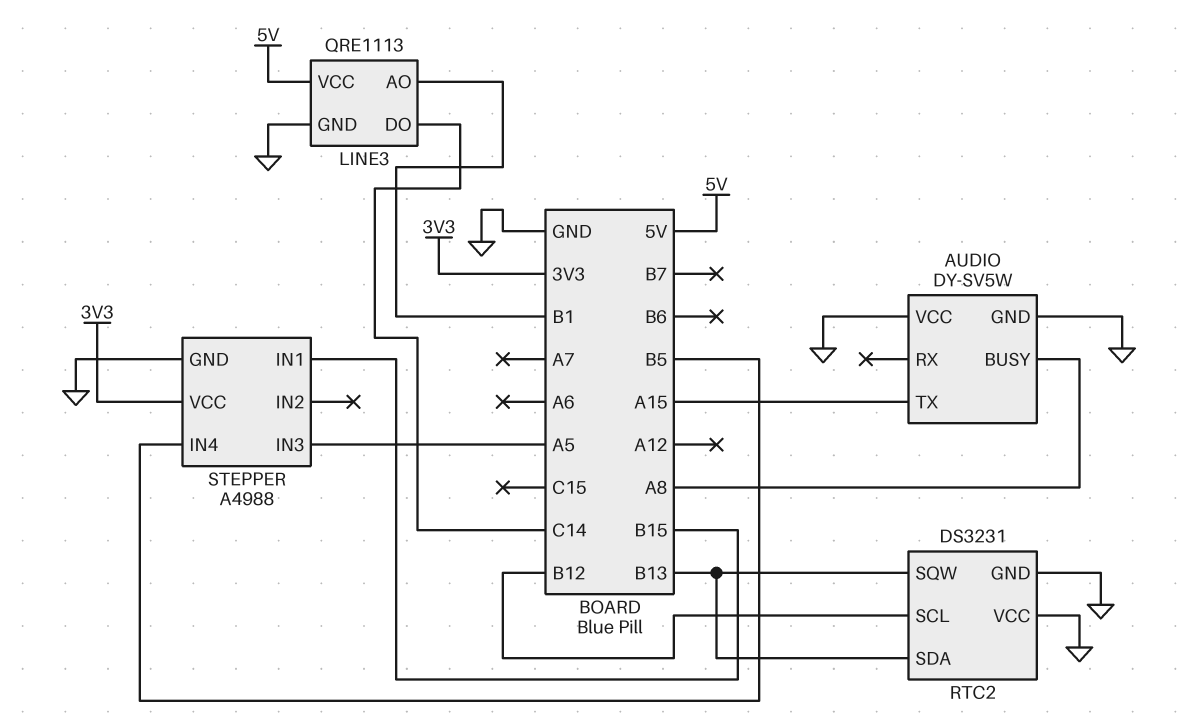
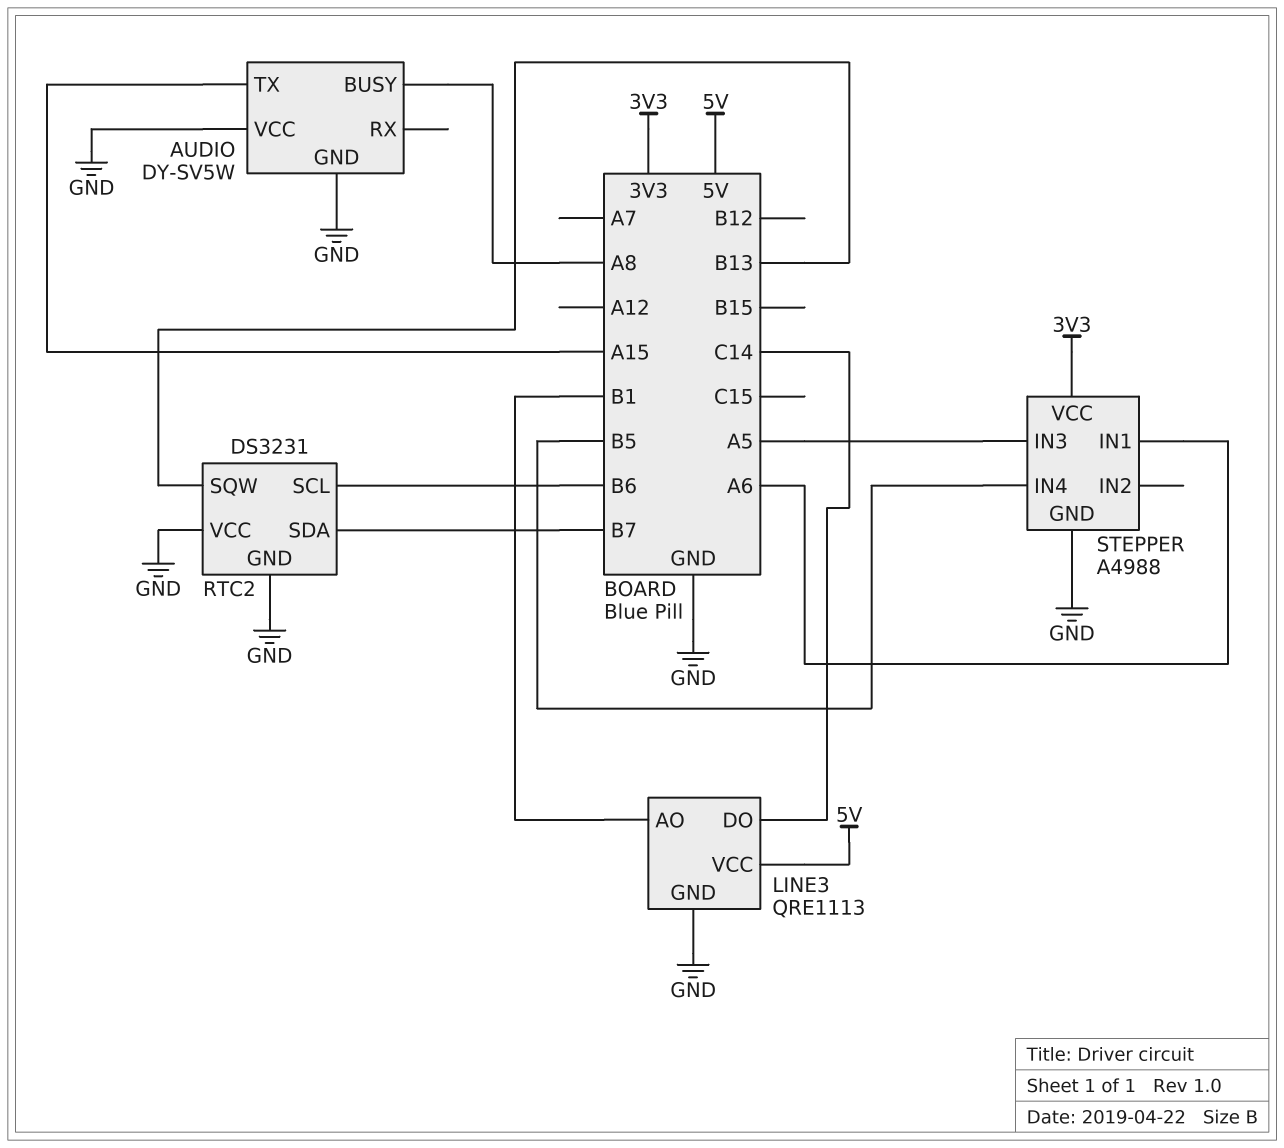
RTC2 pin SCL: B12 -> B6
RTC2 pin SDA: B13 -> B7
STEPPER pin IN1: B15 -> A6

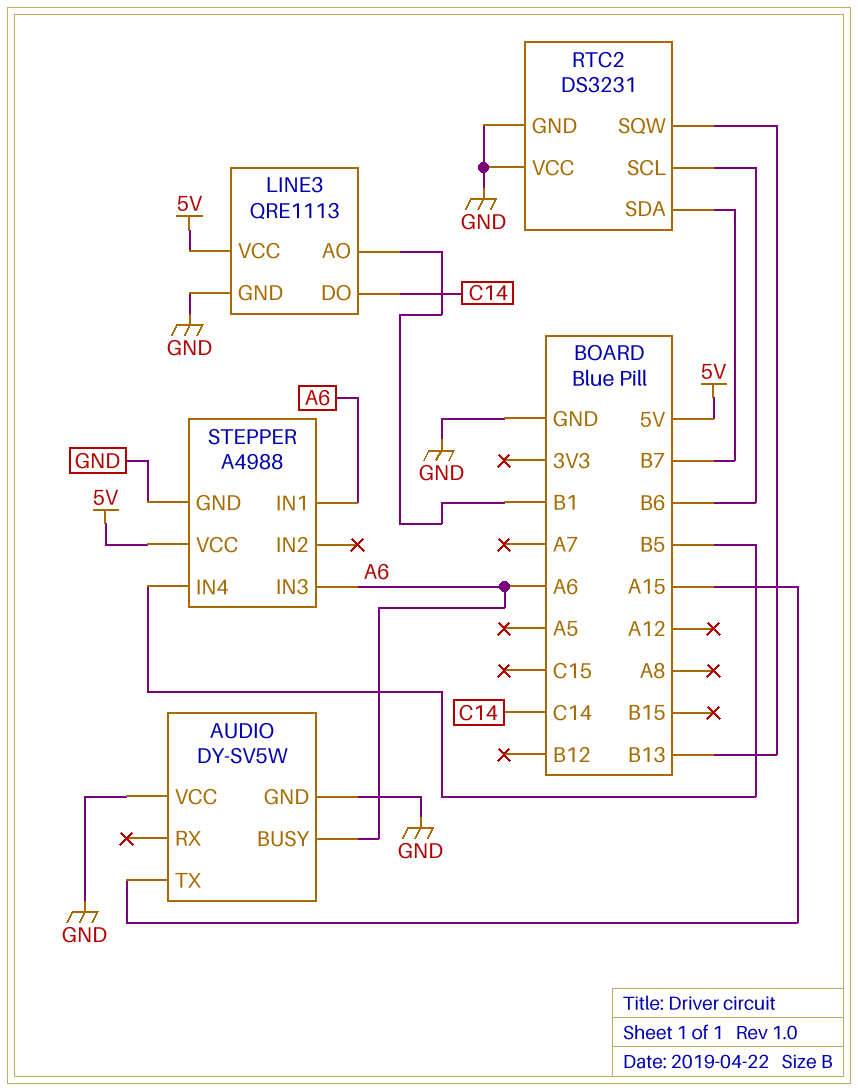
AUDIO pin BUSY: A8 -> A6
STEPPER pin IN3: A5 -> A6
STEPPER pin VCC: 3V3 -> 5V

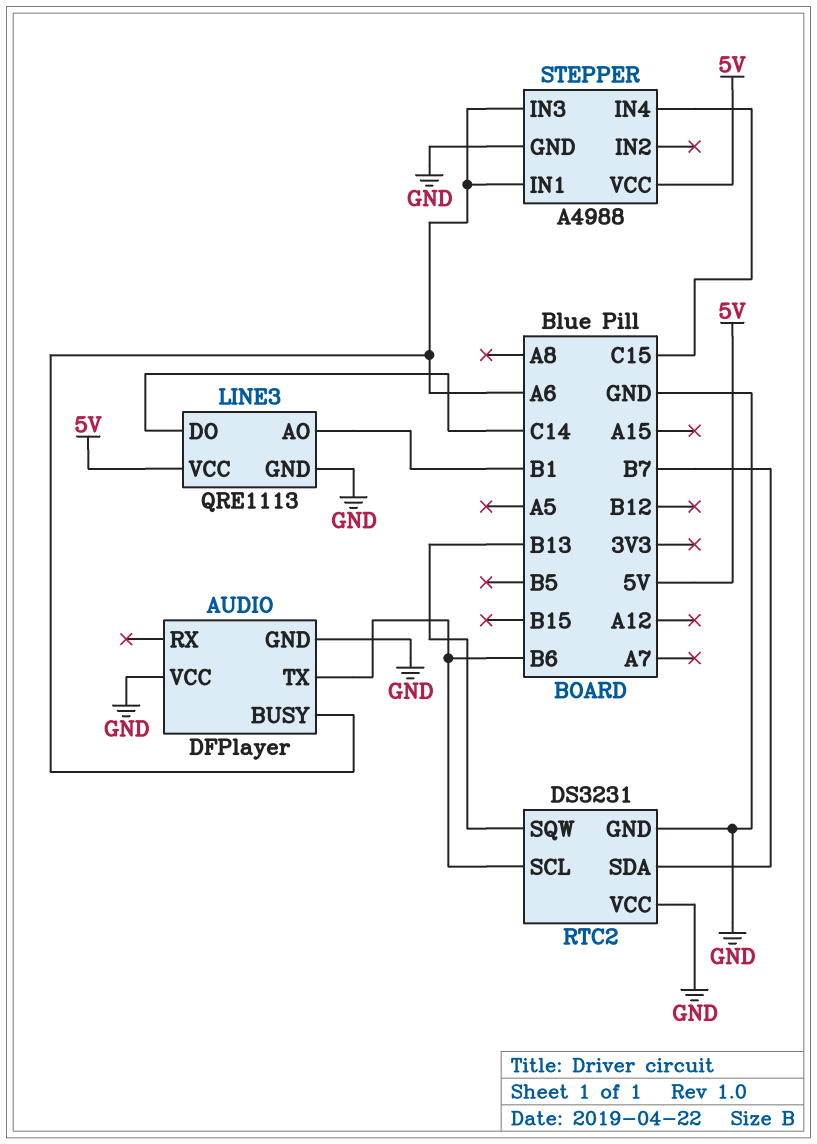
AUDIO: DY-SV5W -> DFPlayer
AUDIO pin TX: A15 -> B6
STEPPER pin IN4: B5 -> C15

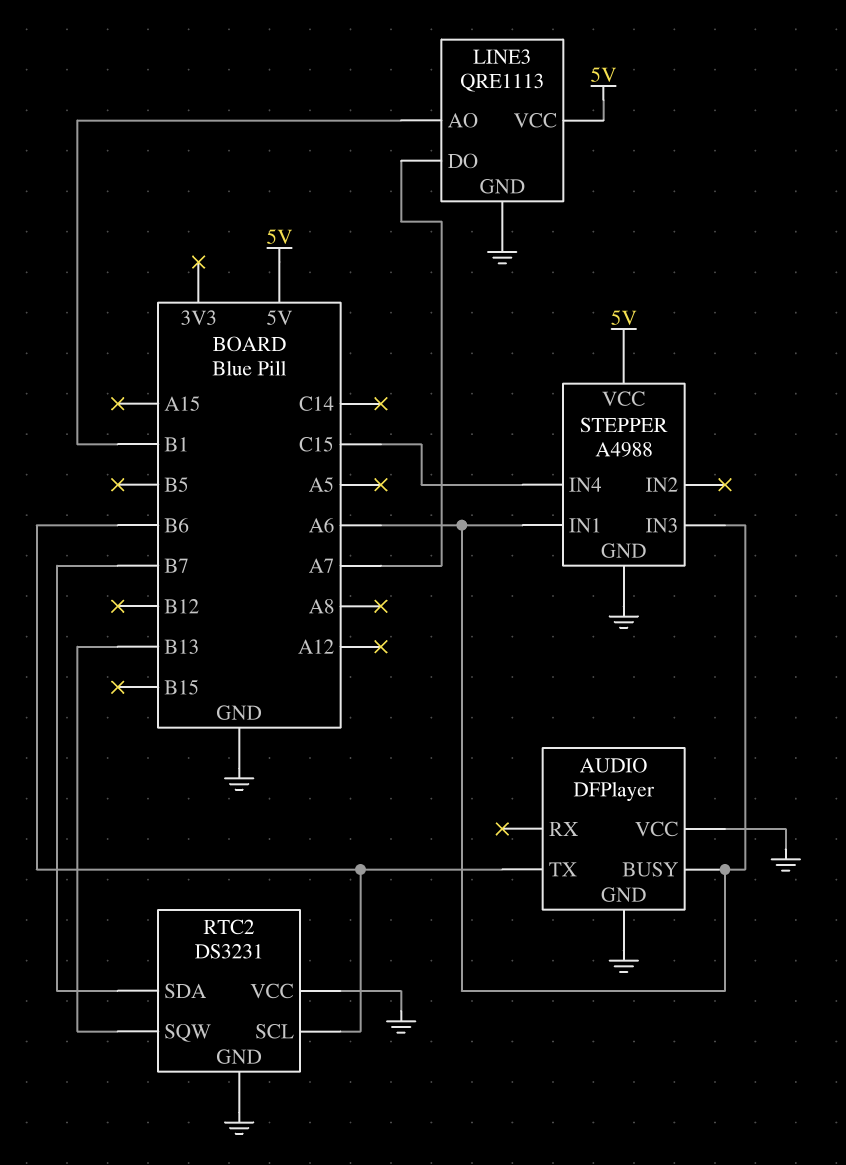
LINE3 pin DO: C14 -> A7

